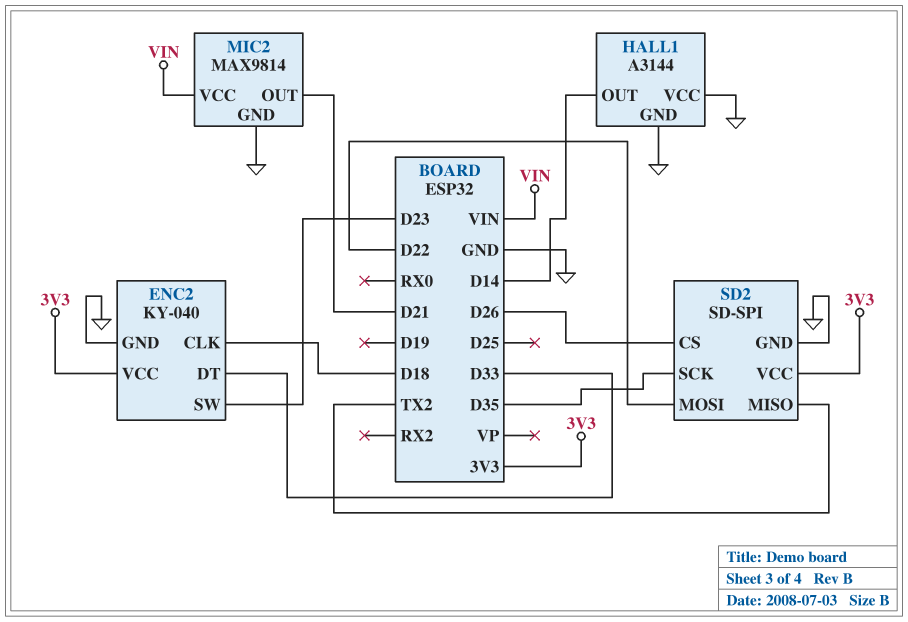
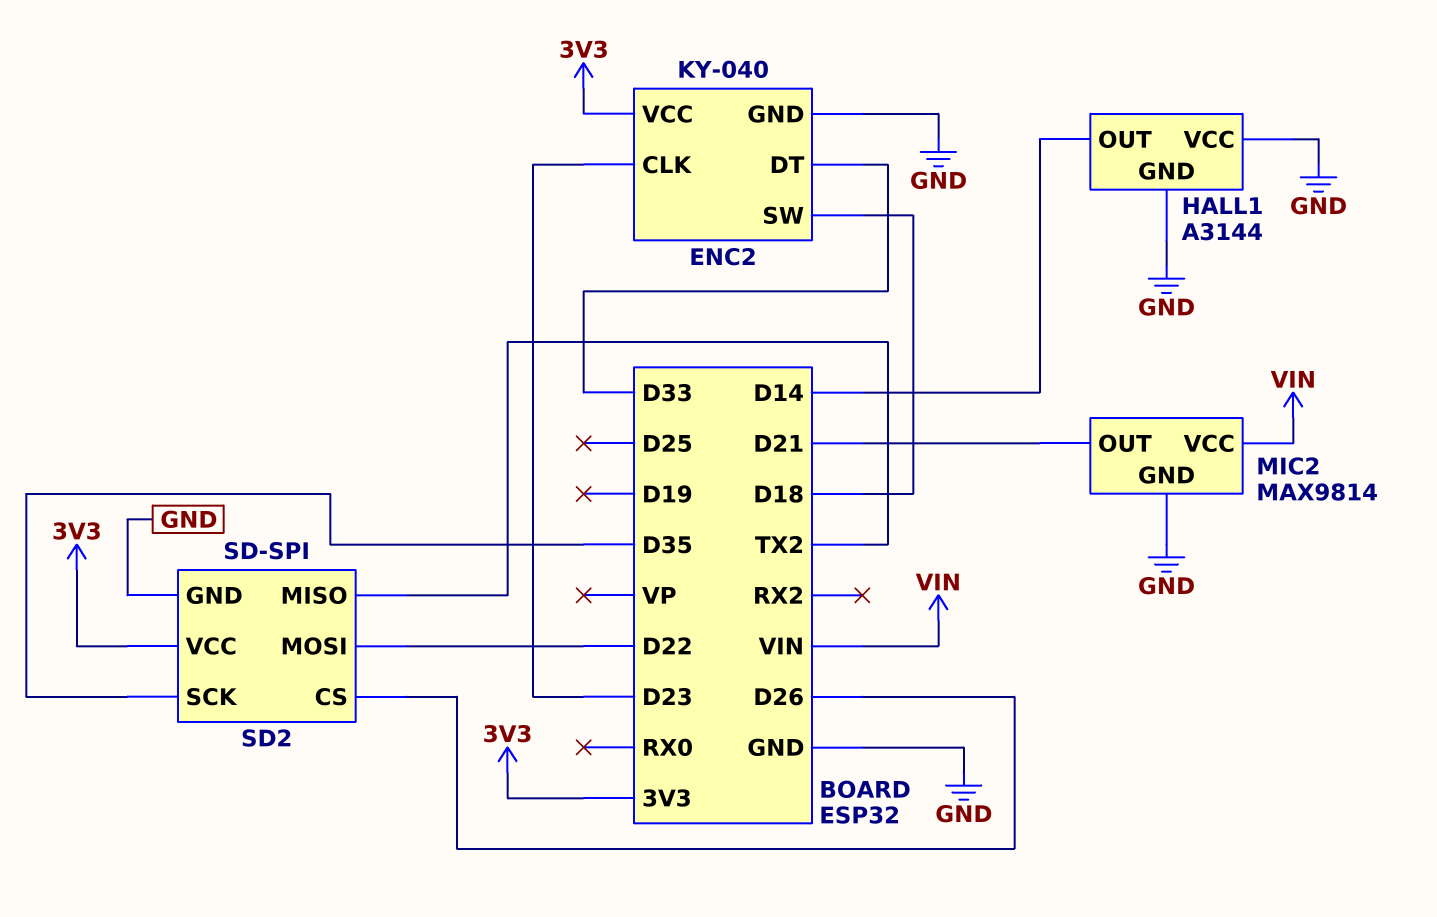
ENC2 pin CLK: D18 -> D23
ENC2 pin SW: D23 -> D18

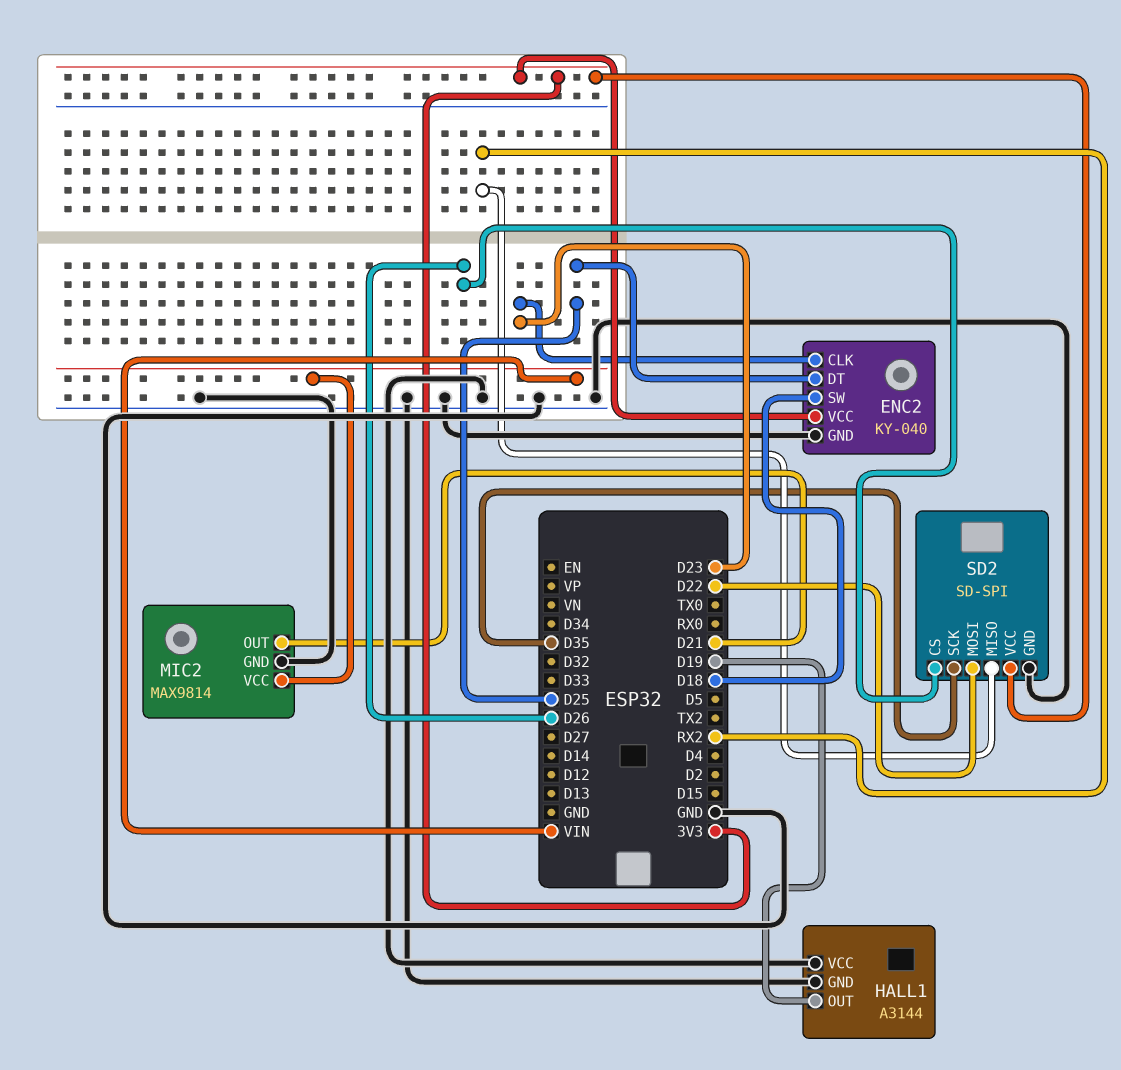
ENC2 pin DT: D33 -> D25
HALL1 pin OUT: D14 -> D19
SD2 pin MISO: TX2 -> RX2

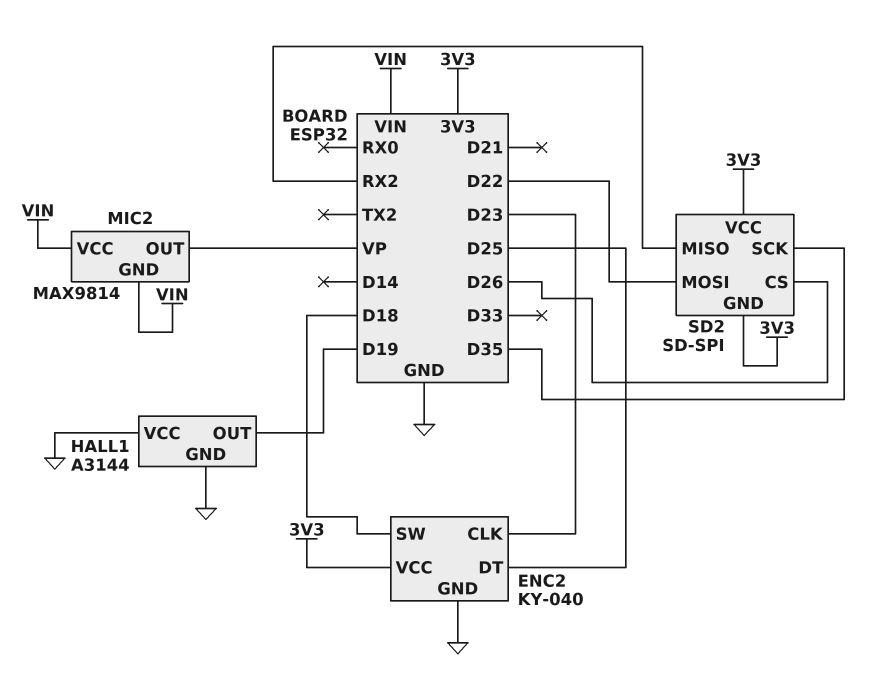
MIC2 pin GND: GND -> VIN
MIC2 pin OUT: D21 -> VP
SD2 pin GND: GND -> 3V3

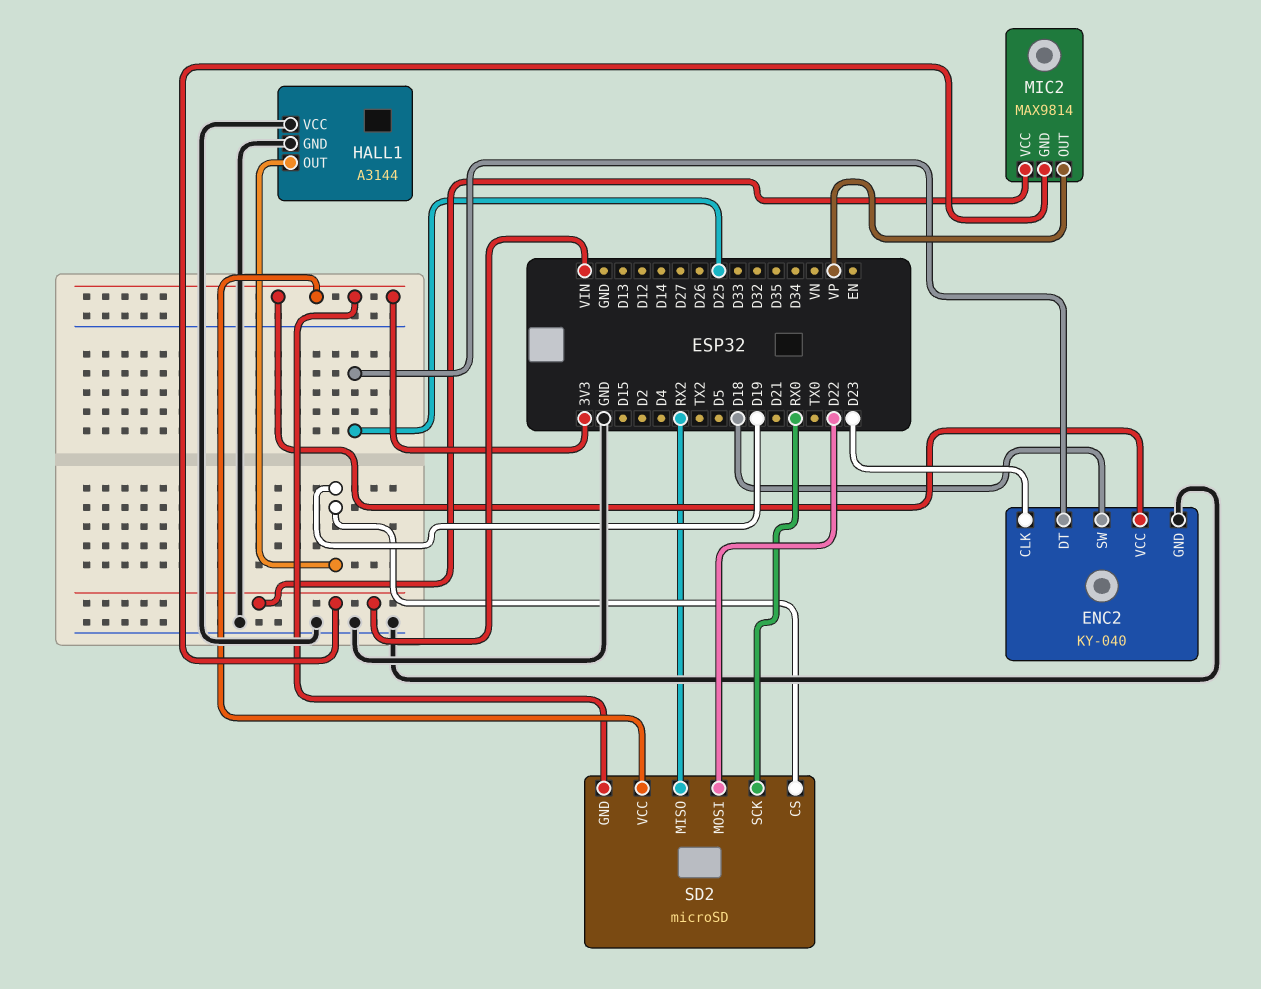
SD2: SD-SPI -> microSD
SD2 pin CS: D26 -> D19
SD2 pin SCK: D35 -> RX0

